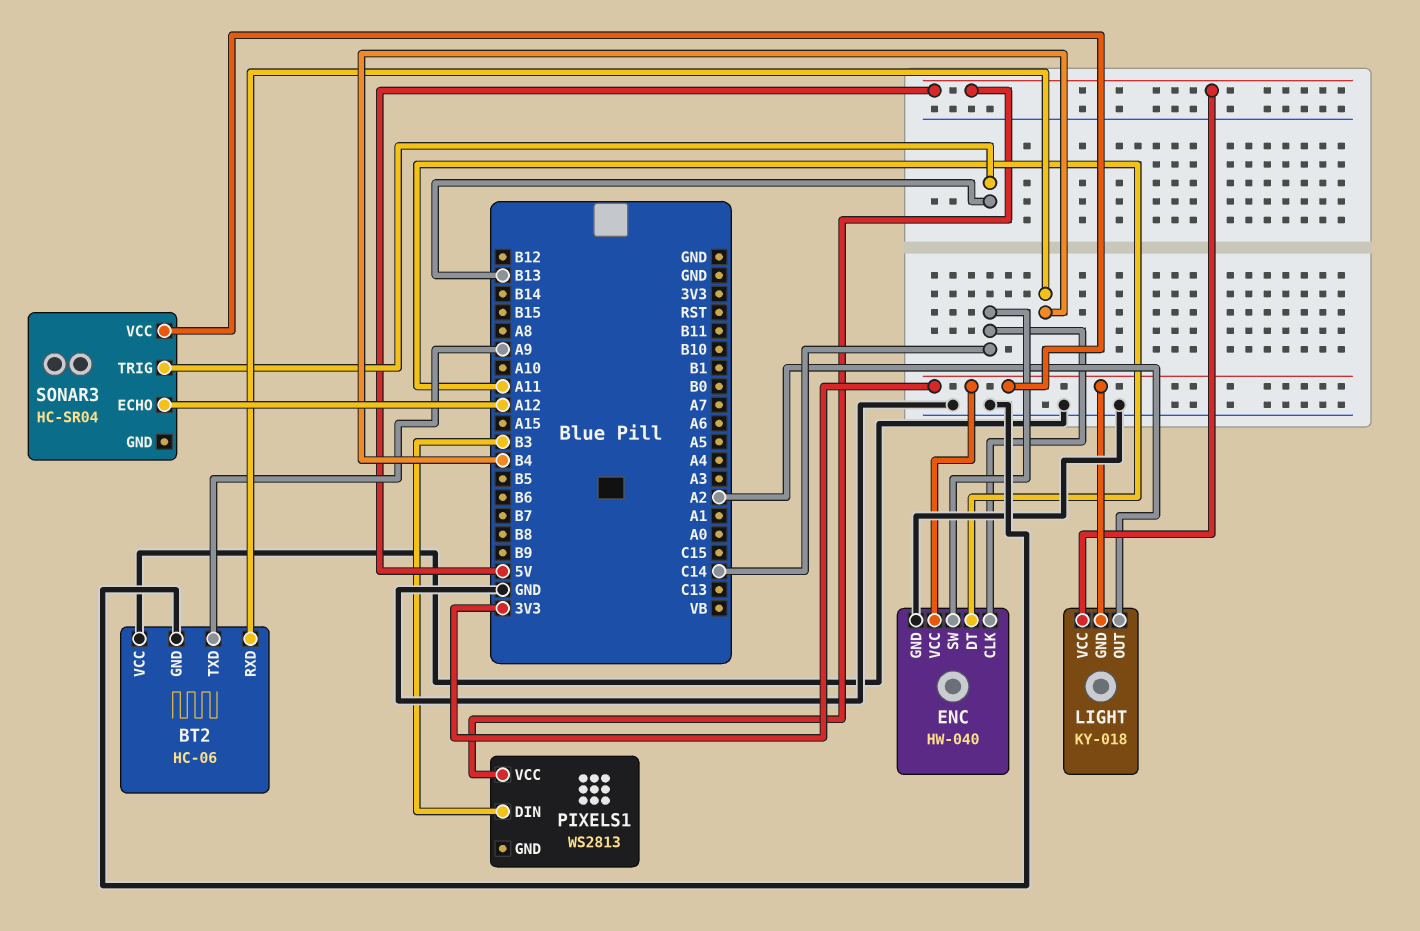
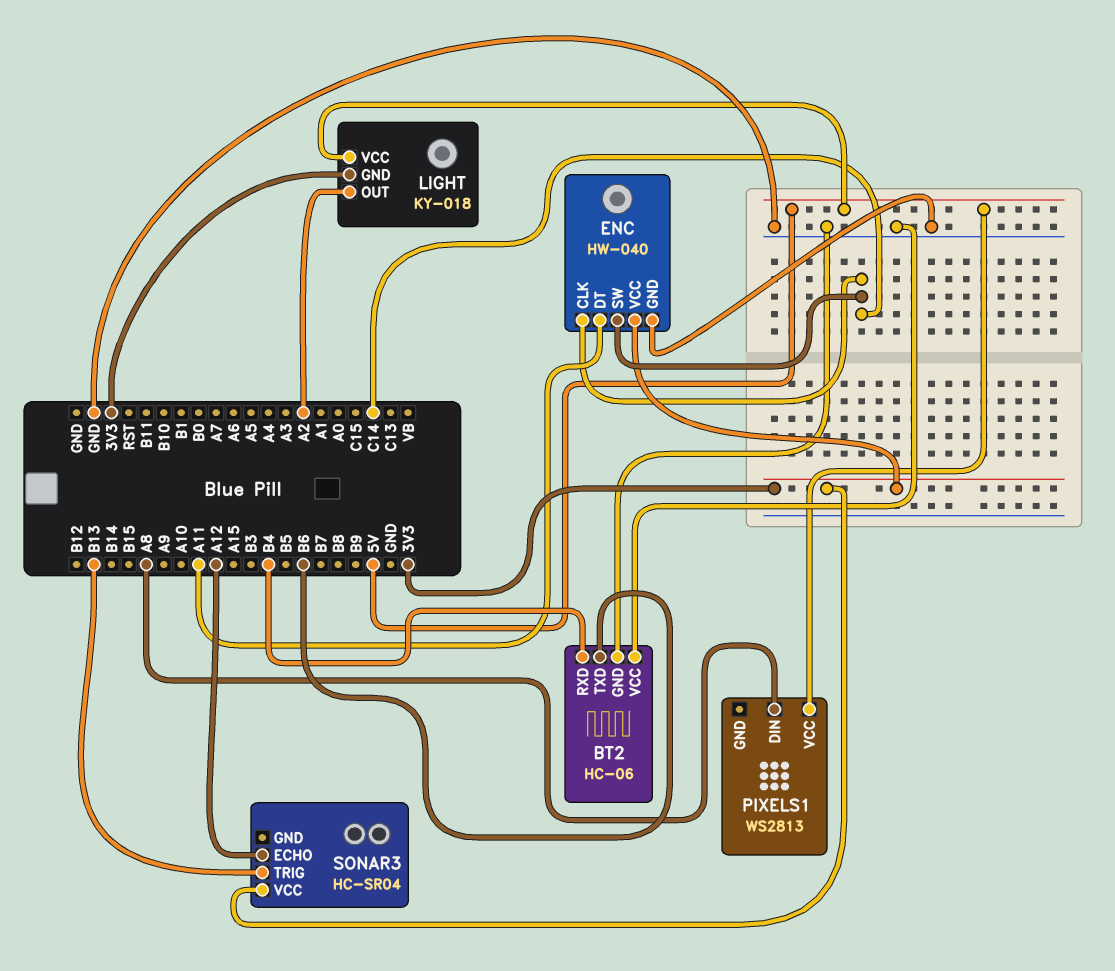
BT2 pin TXD: A9 -> B6
PIXELS1 pin DIN: B3 -> A8

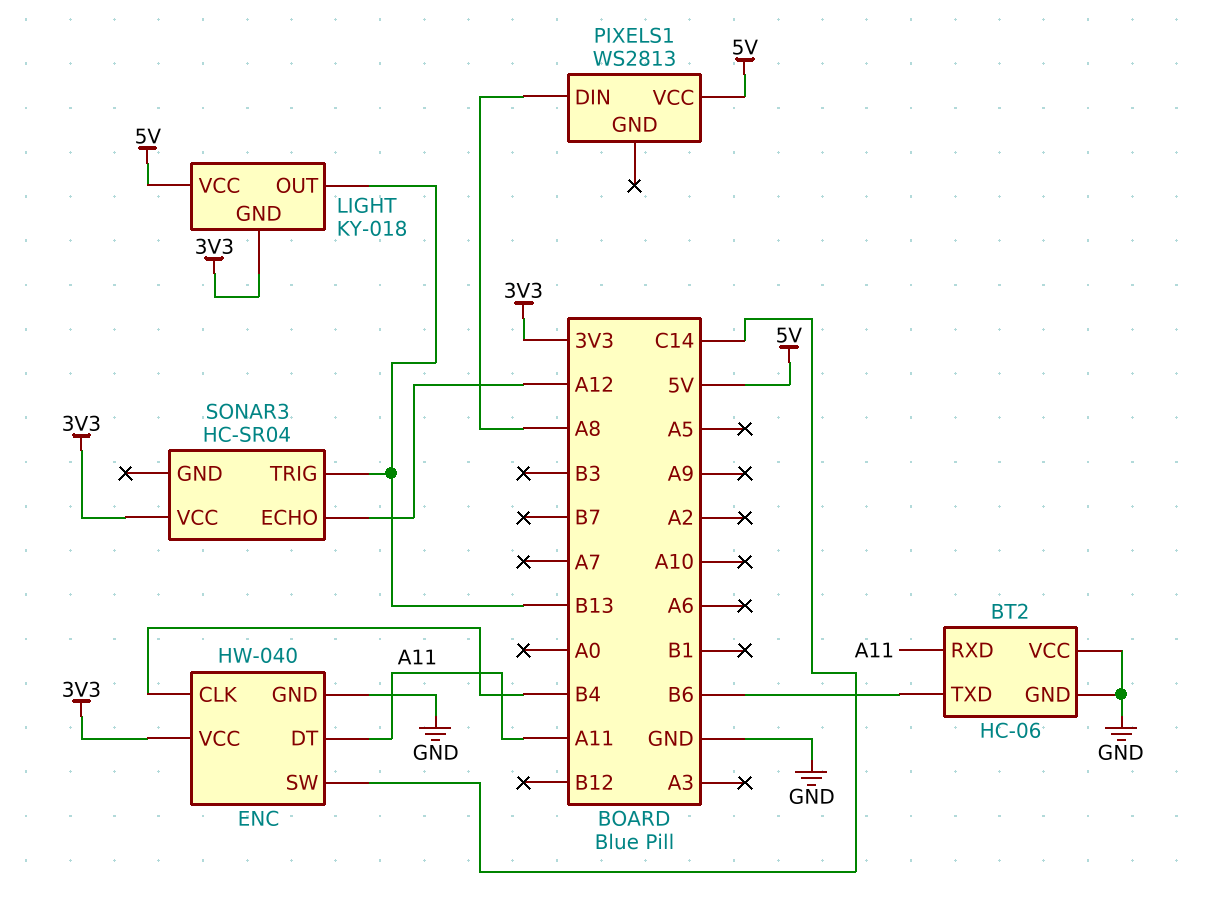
BT2 pin RXD: B4 -> A11
ENC pin CLK: C14 -> B4
LIGHT pin OUT: A2 -> B13

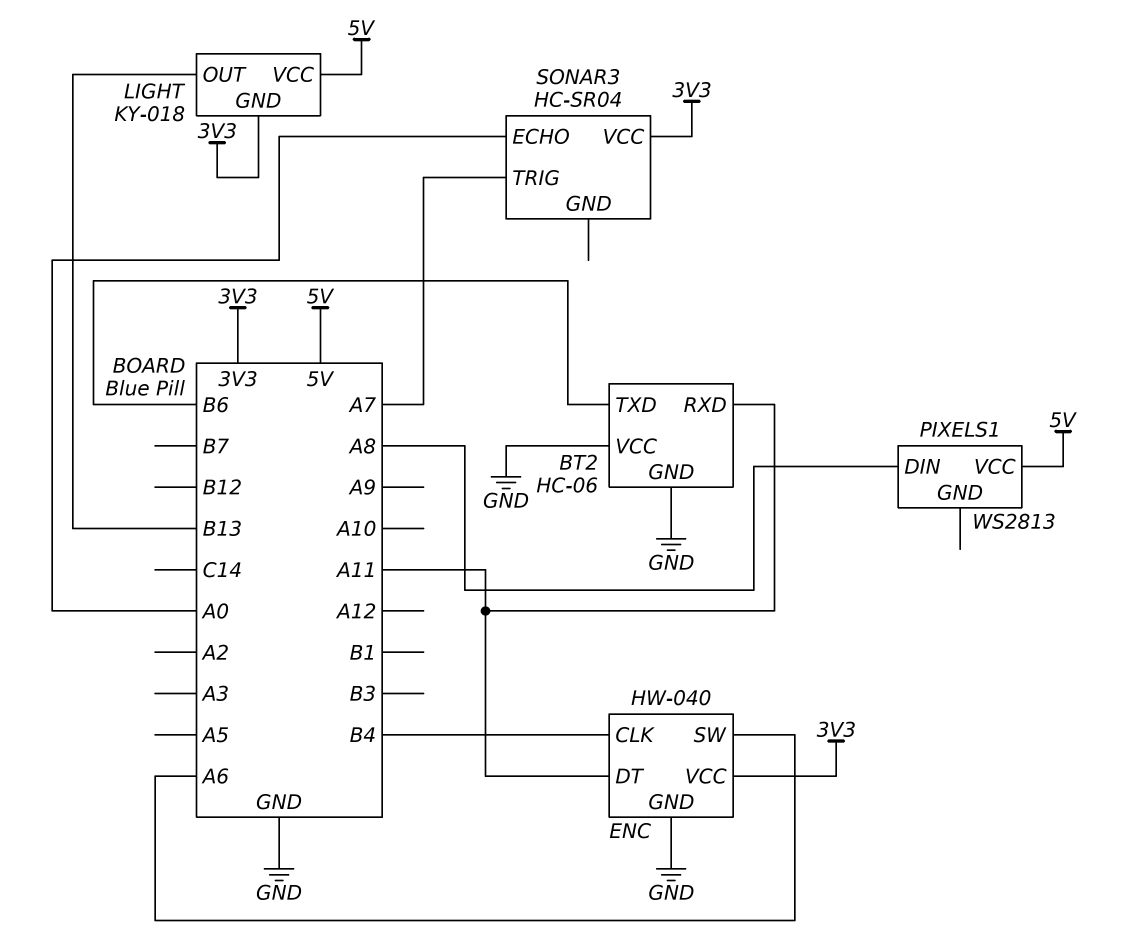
ENC pin SW: C14 -> A6
SONAR3 pin ECHO: A12 -> A0
SONAR3 pin TRIG: B13 -> A7

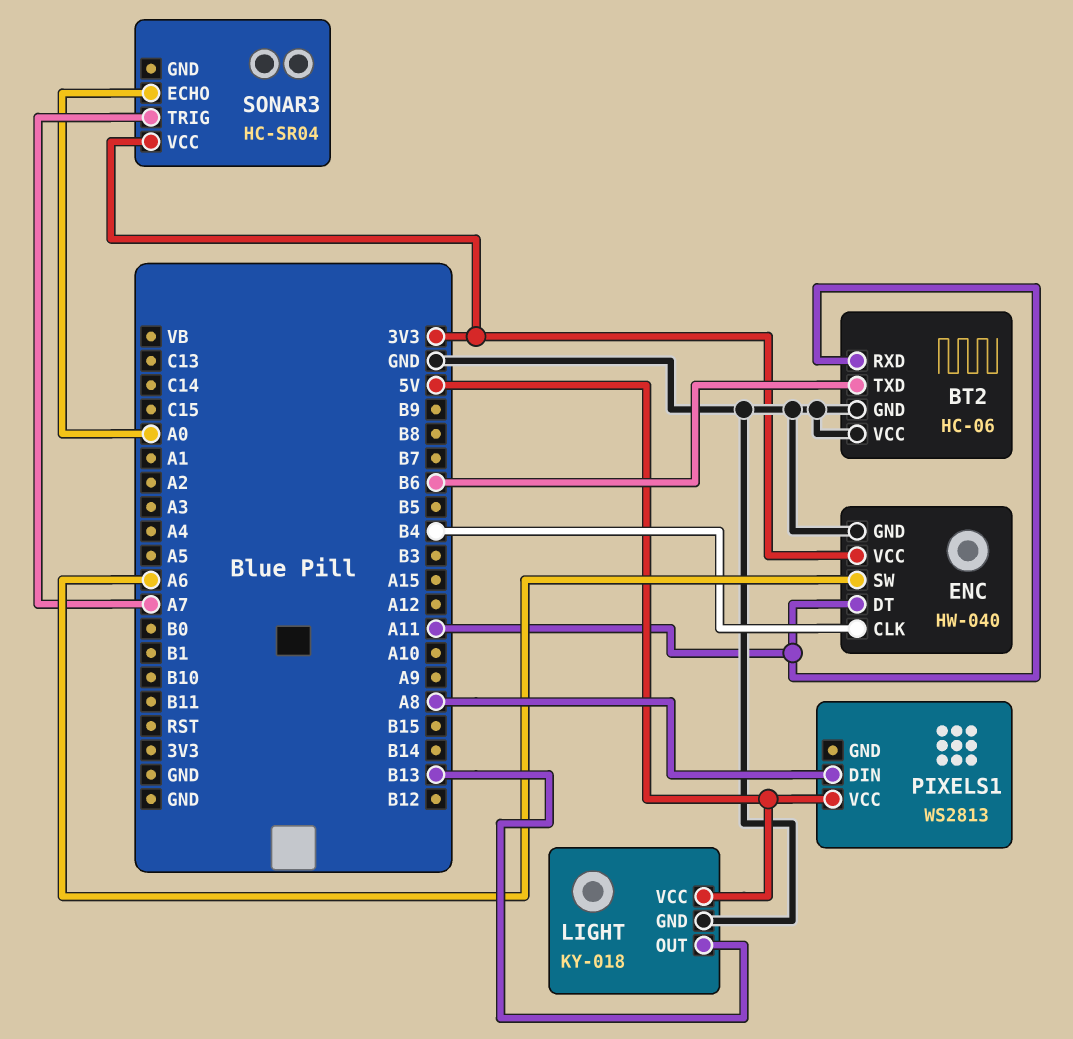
LIGHT pin GND: 3V3 -> GND

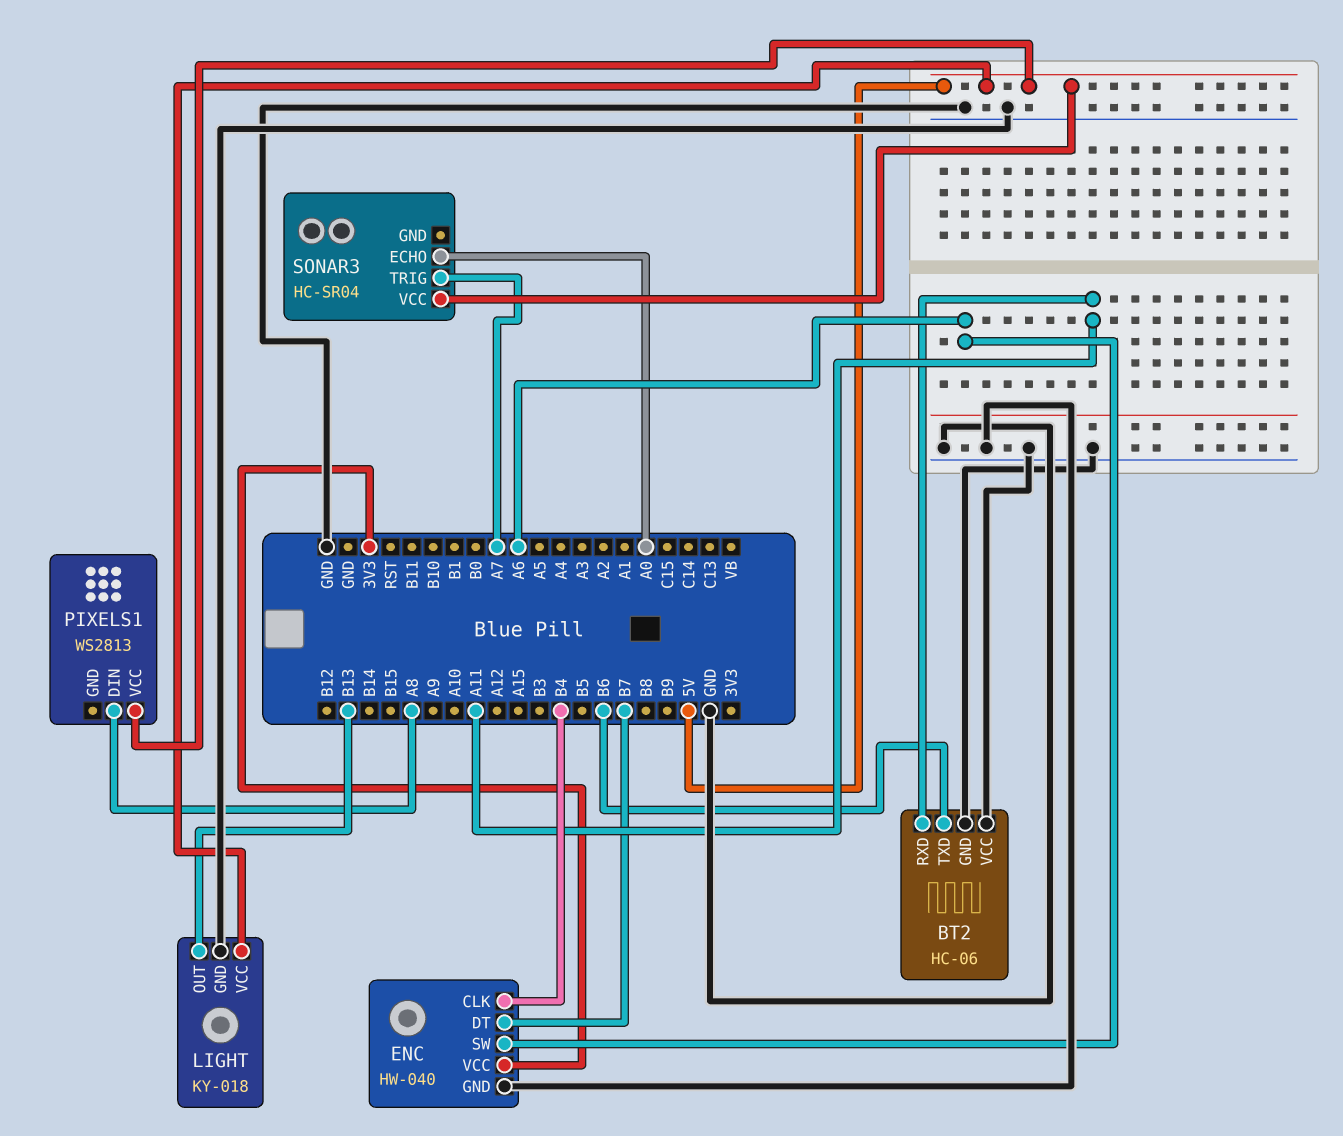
ENC pin DT: A11 -> B7
SONAR3 pin VCC: 3V3 -> 5V

